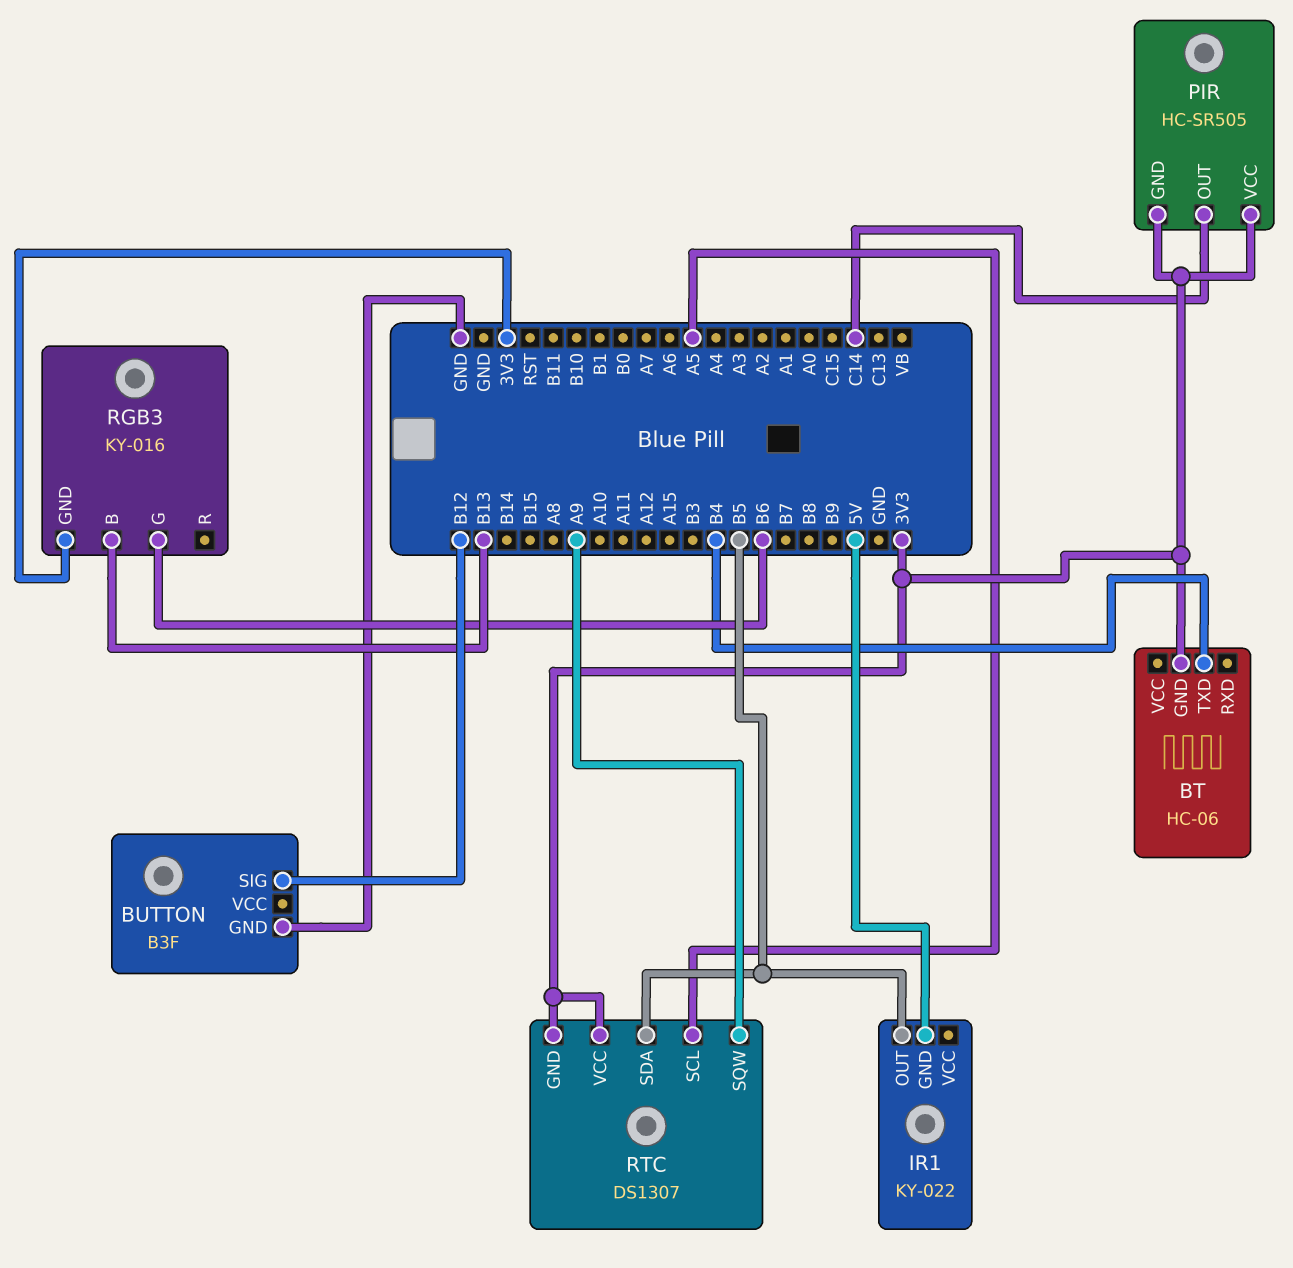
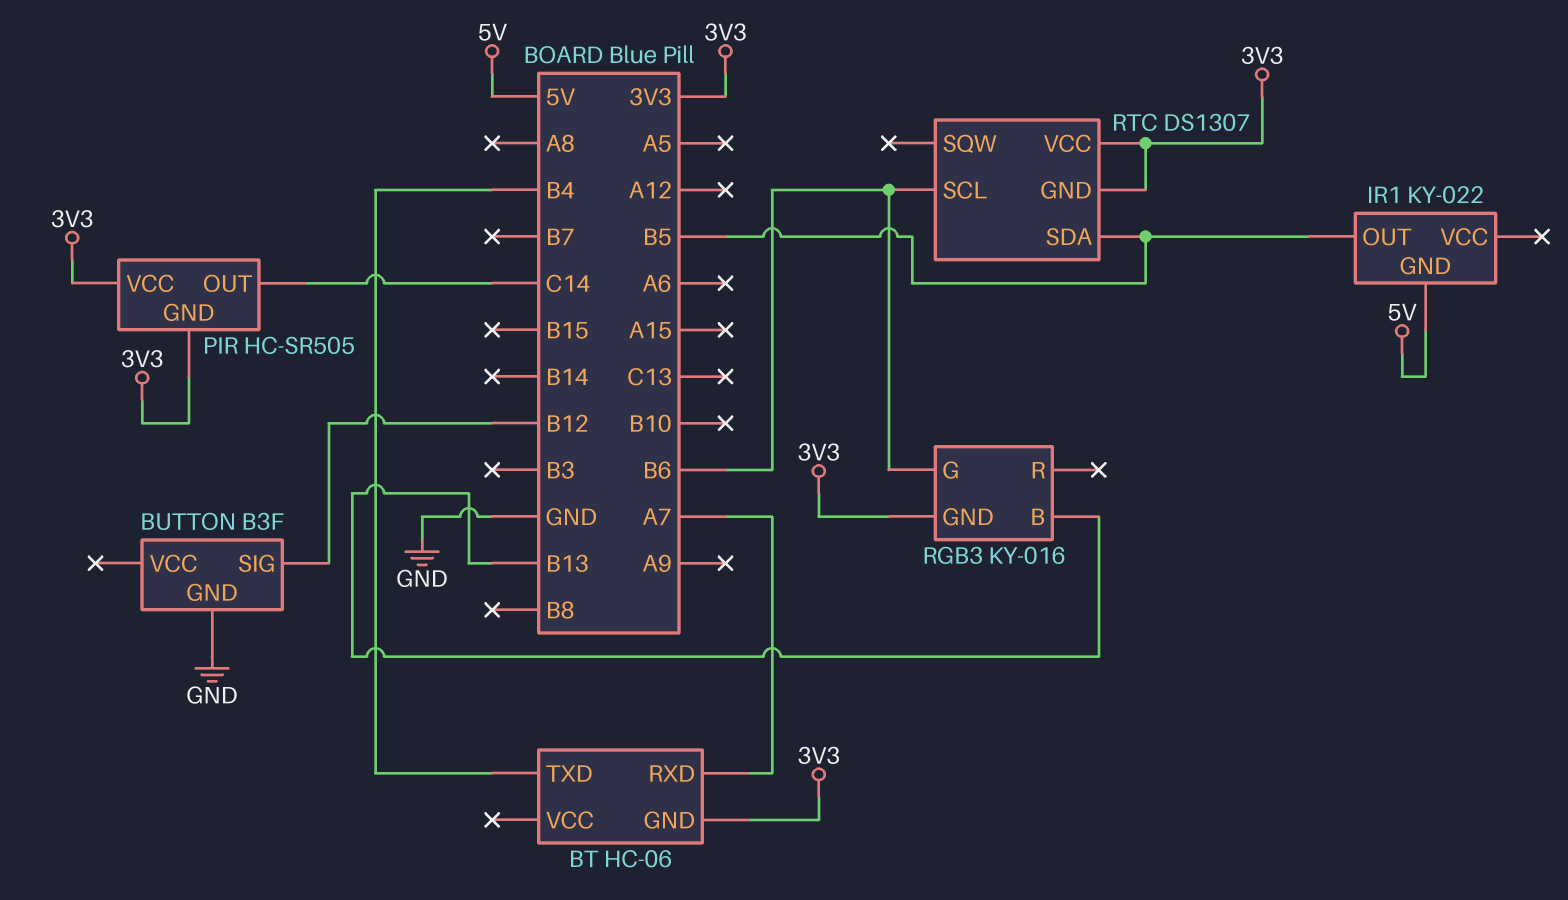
BT pin RXD: none -> A7
RTC pin SCL: A5 -> B6
RTC pin SQW: A9 -> none

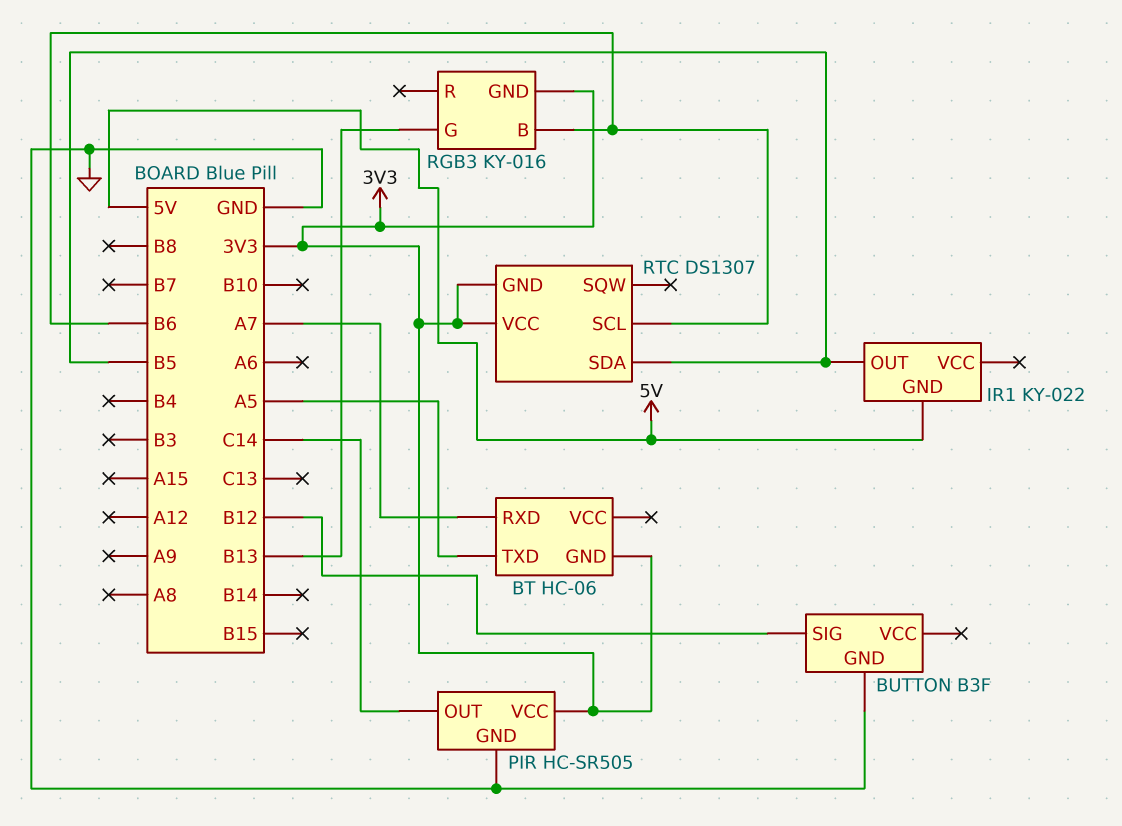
BT pin TXD: B4 -> A5
PIR pin GND: 3V3 -> GND
RGB3 pin B: B13 -> B6
RGB3 pin G: B6 -> B13

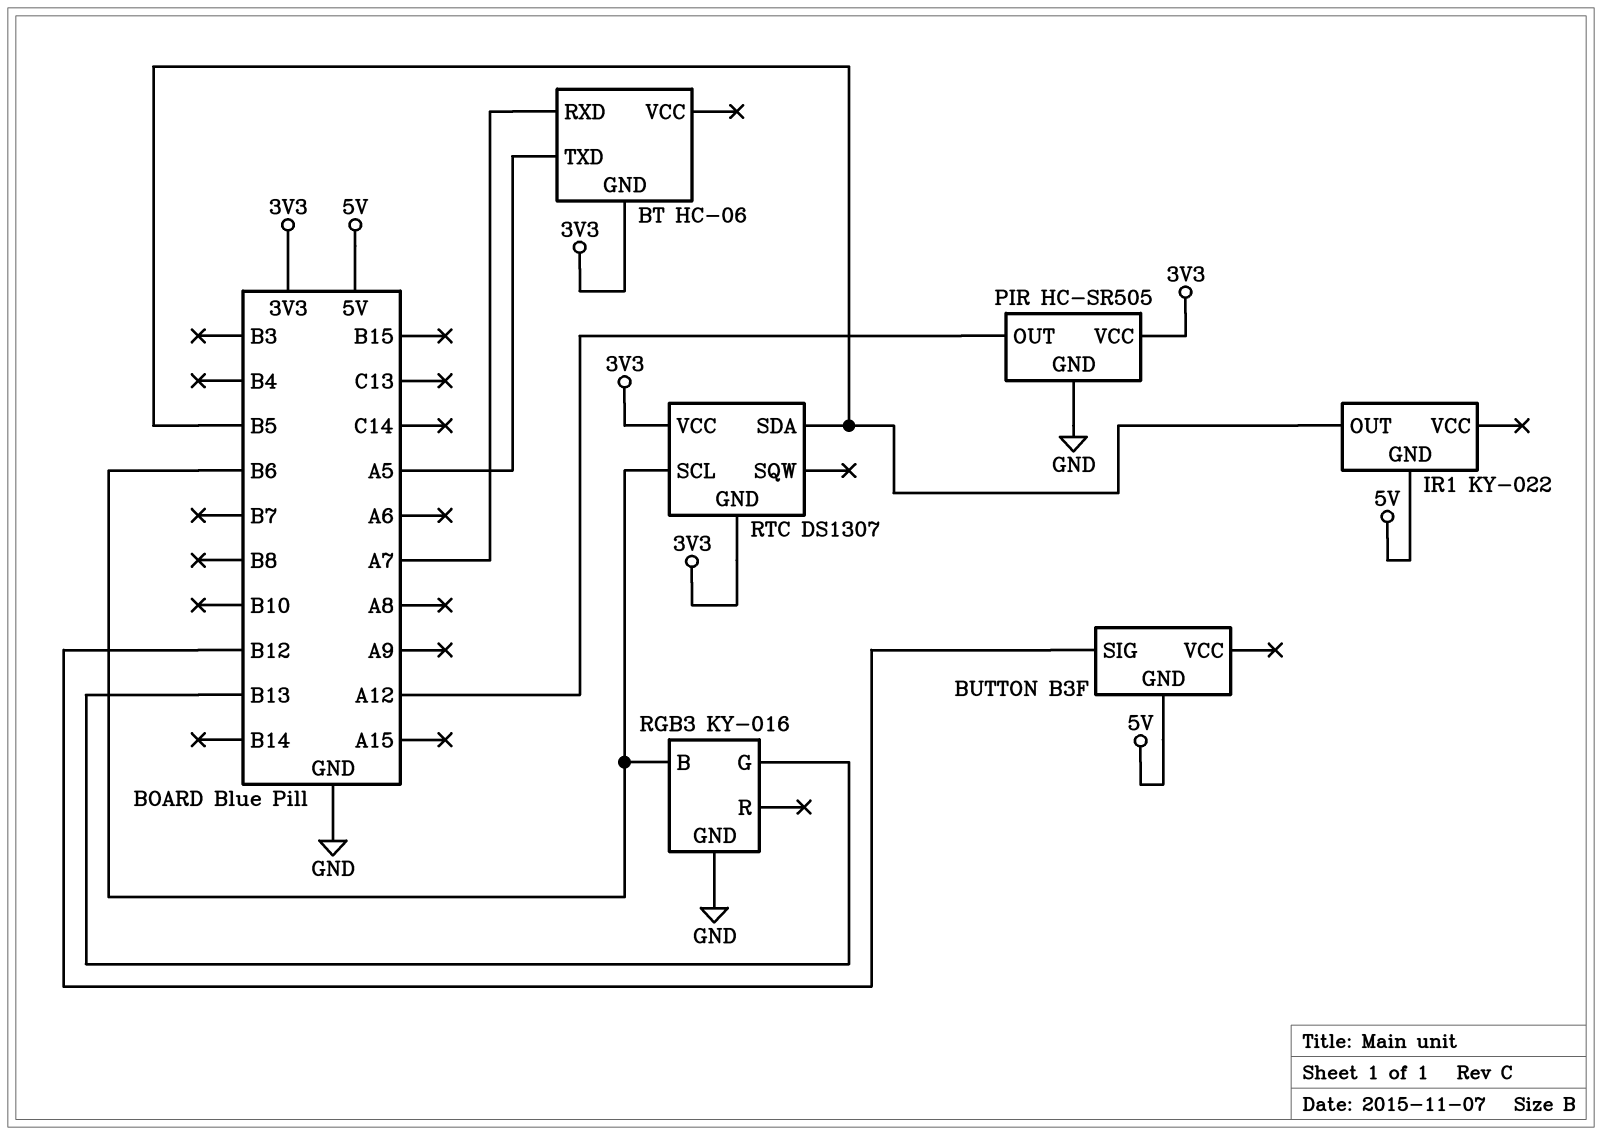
BUTTON pin GND: GND -> 5V
PIR pin OUT: C14 -> A12
RGB3 pin GND: 3V3 -> GND

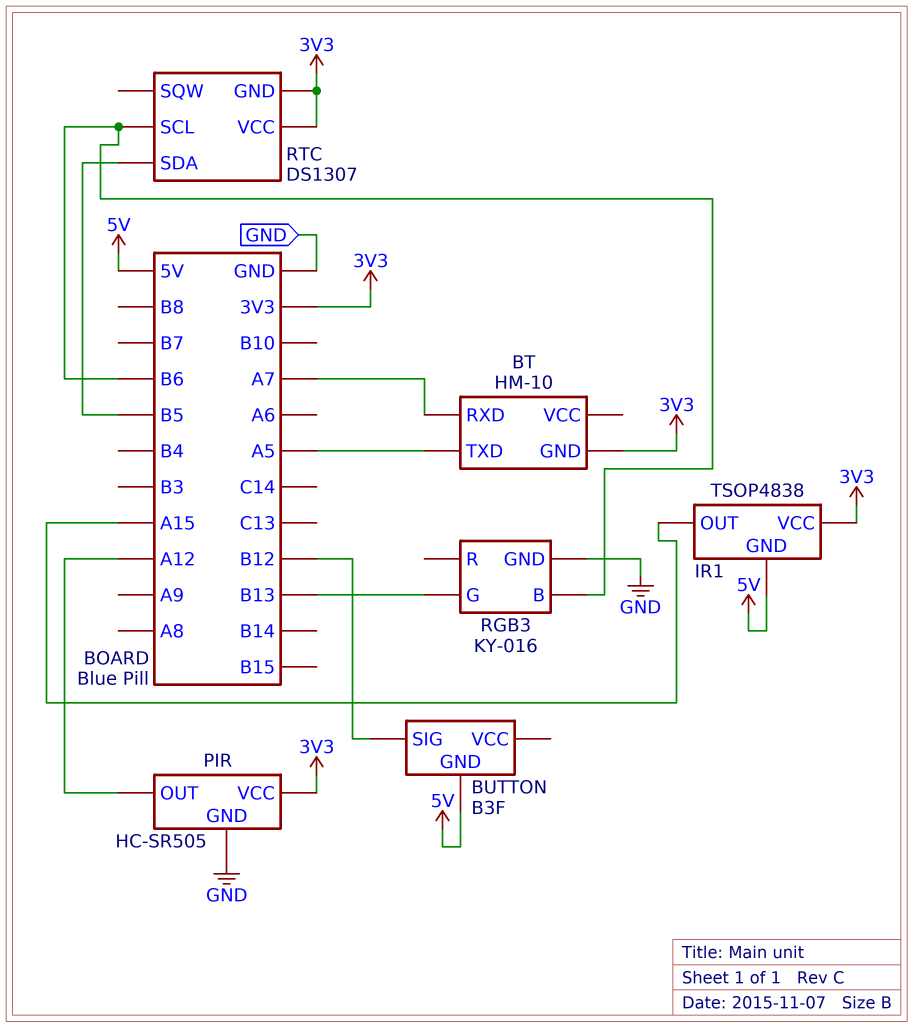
BT: HC-06 -> HM-10
IR1: KY-022 -> TSOP4838
IR1 pin OUT: B5 -> A15
IR1 pin VCC: none -> 3V3

